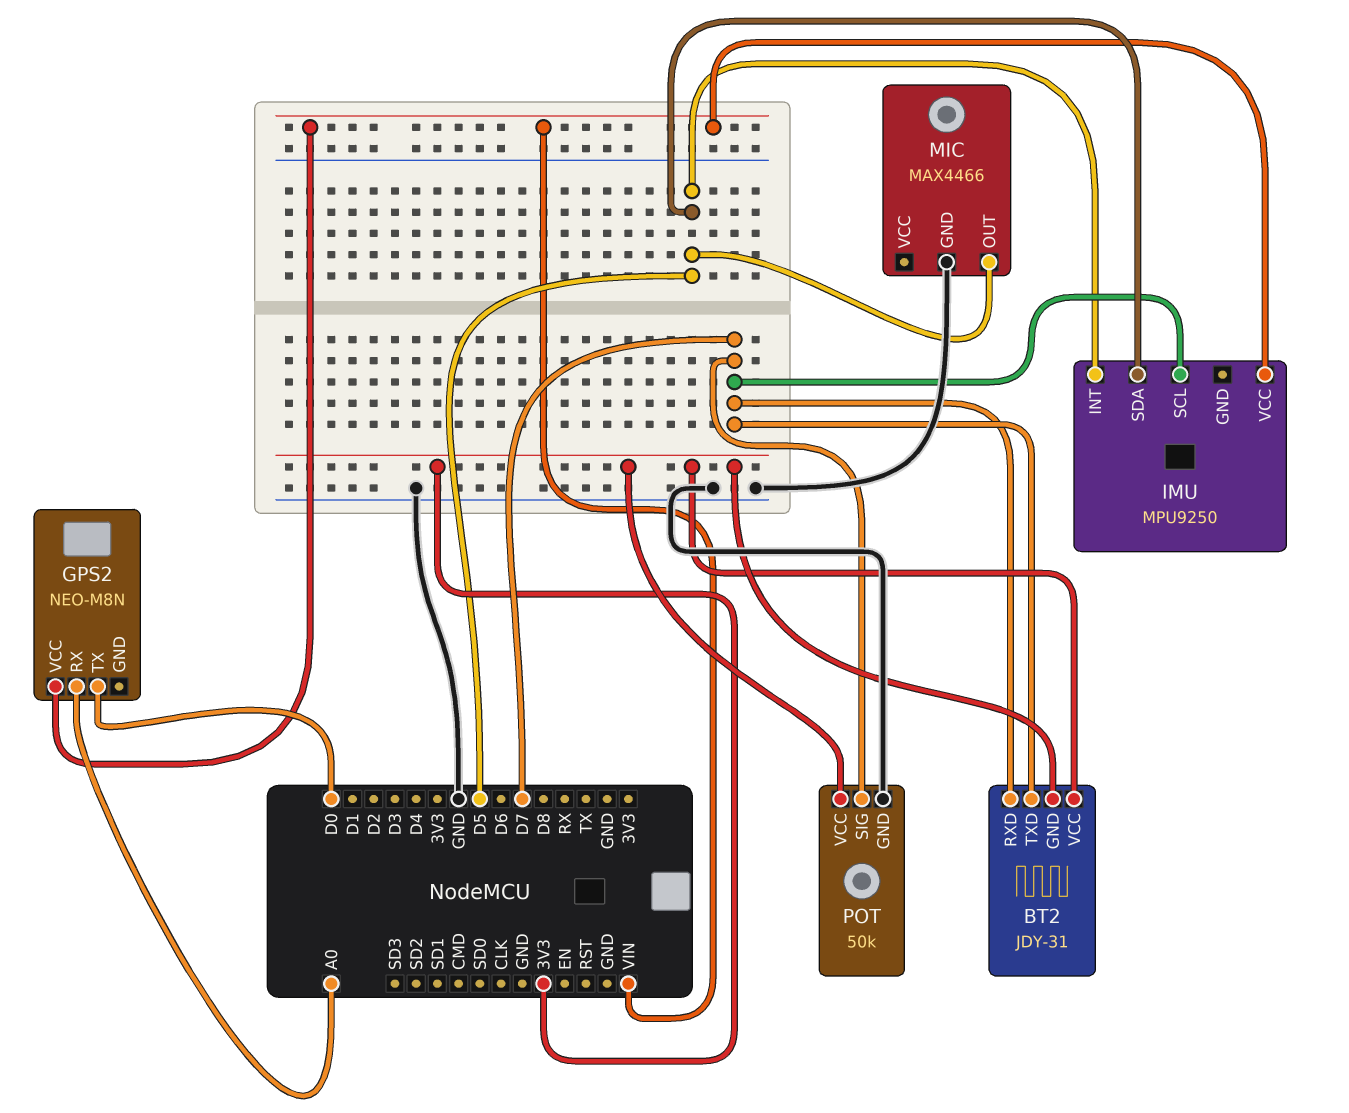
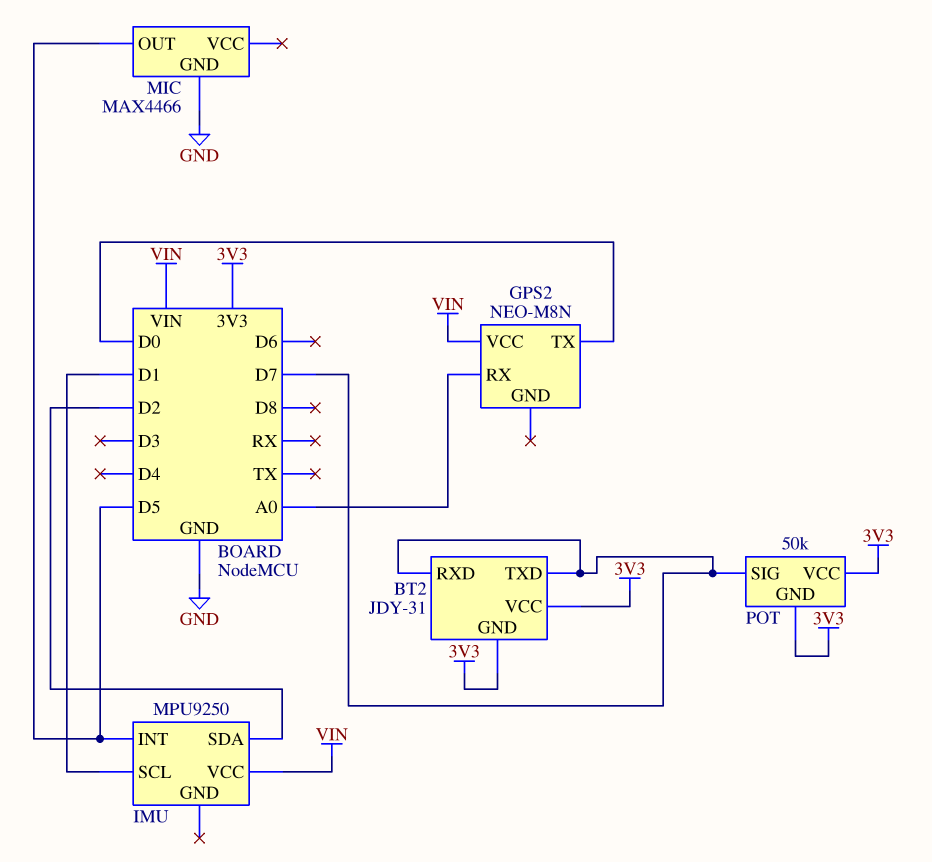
IMU pin SCL: D7 -> D1
IMU pin SDA: D5 -> D2
POT pin GND: GND -> 3V3

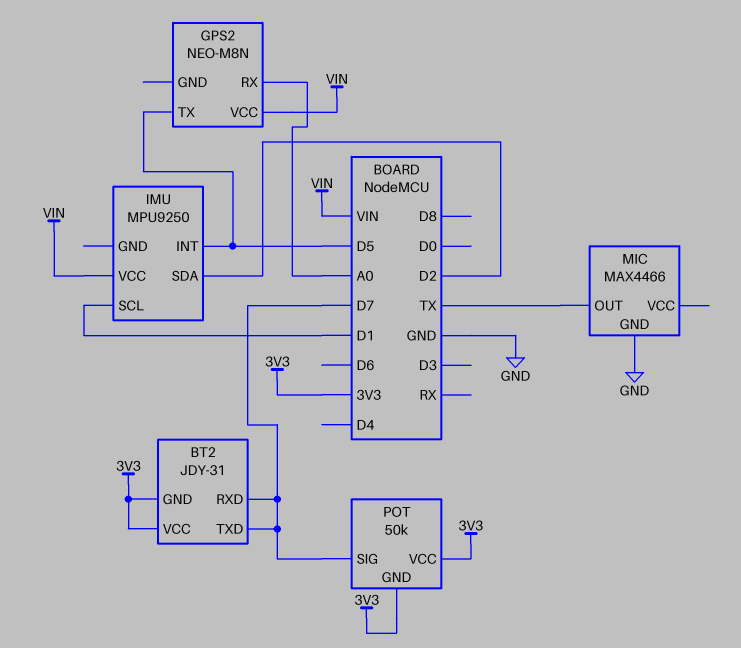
GPS2 pin TX: D0 -> D5
MIC pin OUT: D5 -> TX

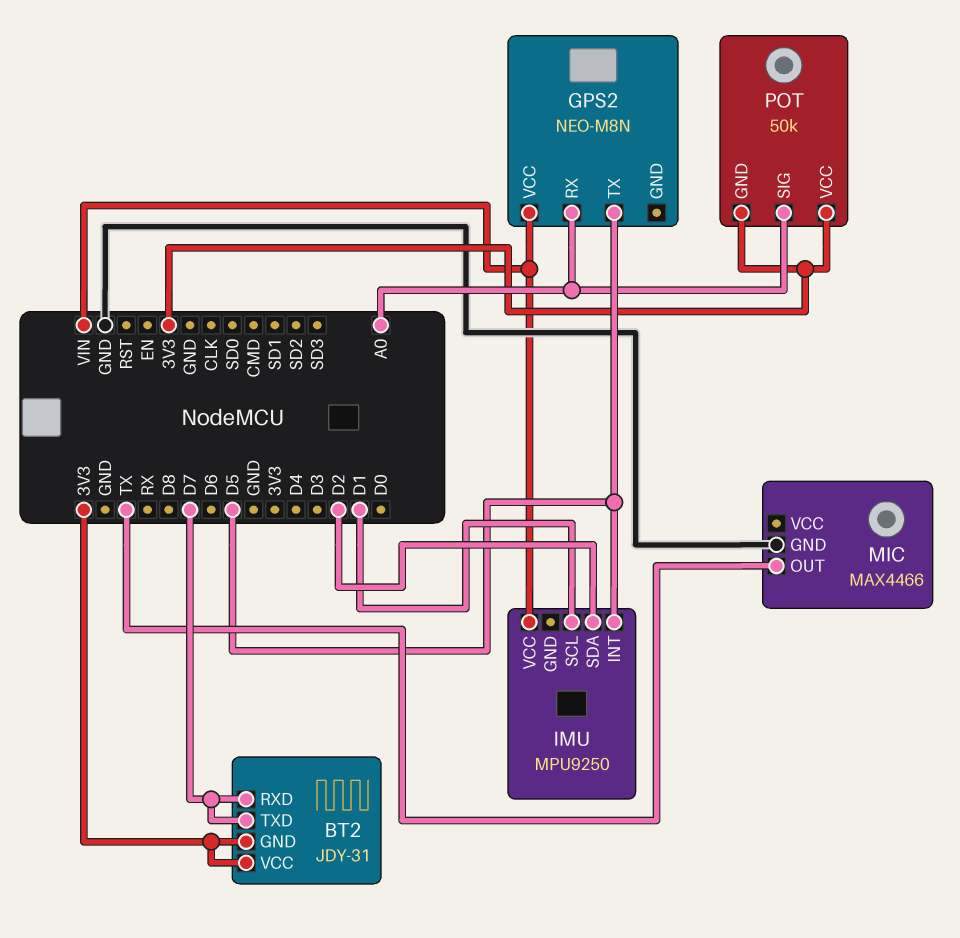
POT pin SIG: D7 -> A0

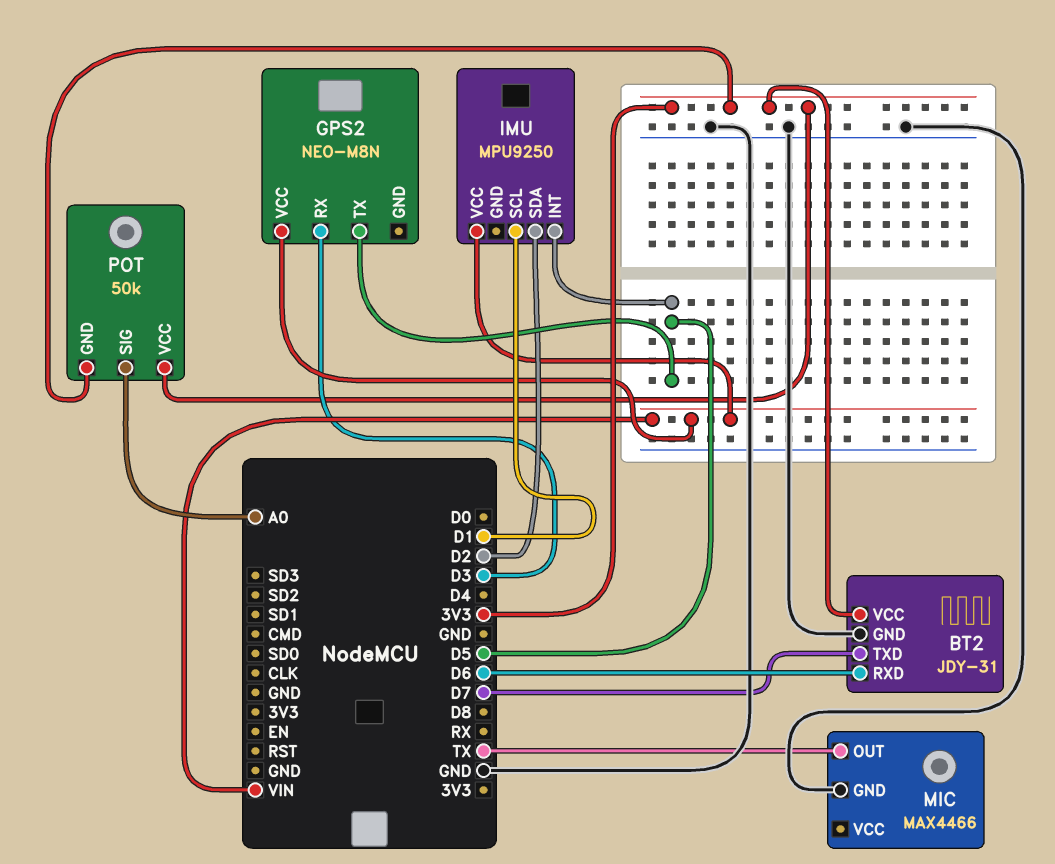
BT2 pin GND: 3V3 -> GND
BT2 pin RXD: D7 -> D6
GPS2 pin RX: A0 -> D3

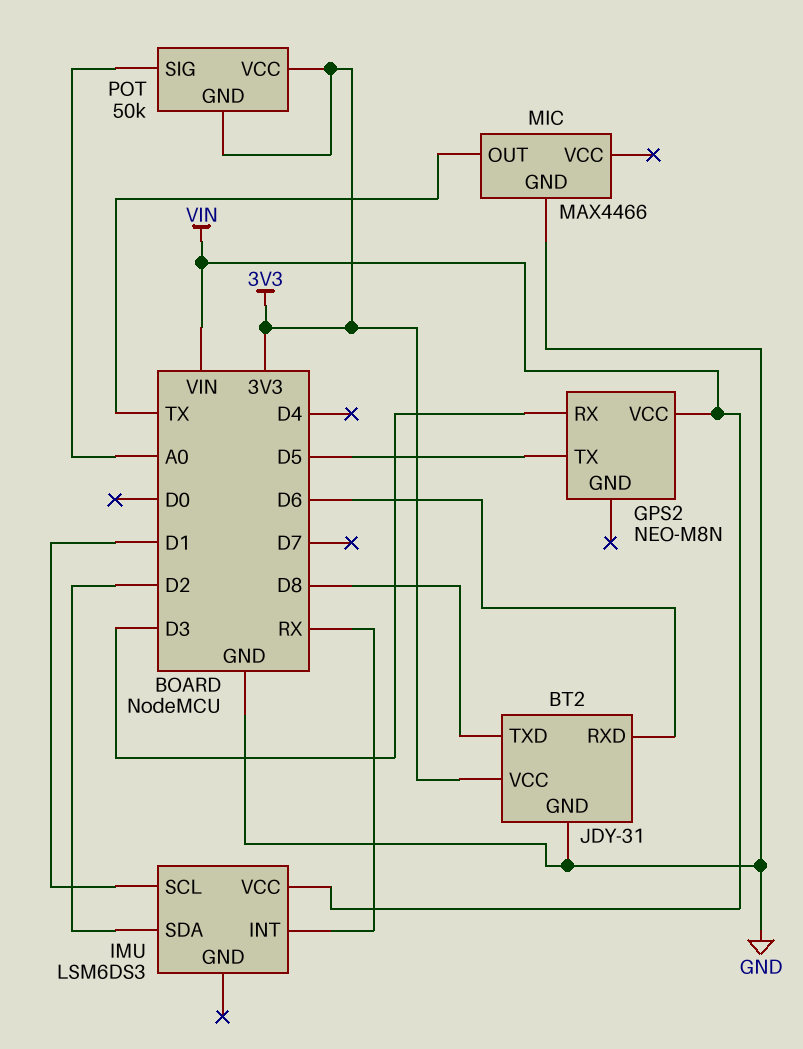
BT2 pin TXD: D7 -> D8
IMU: MPU9250 -> LSM6DS3
IMU pin INT: D5 -> RX

